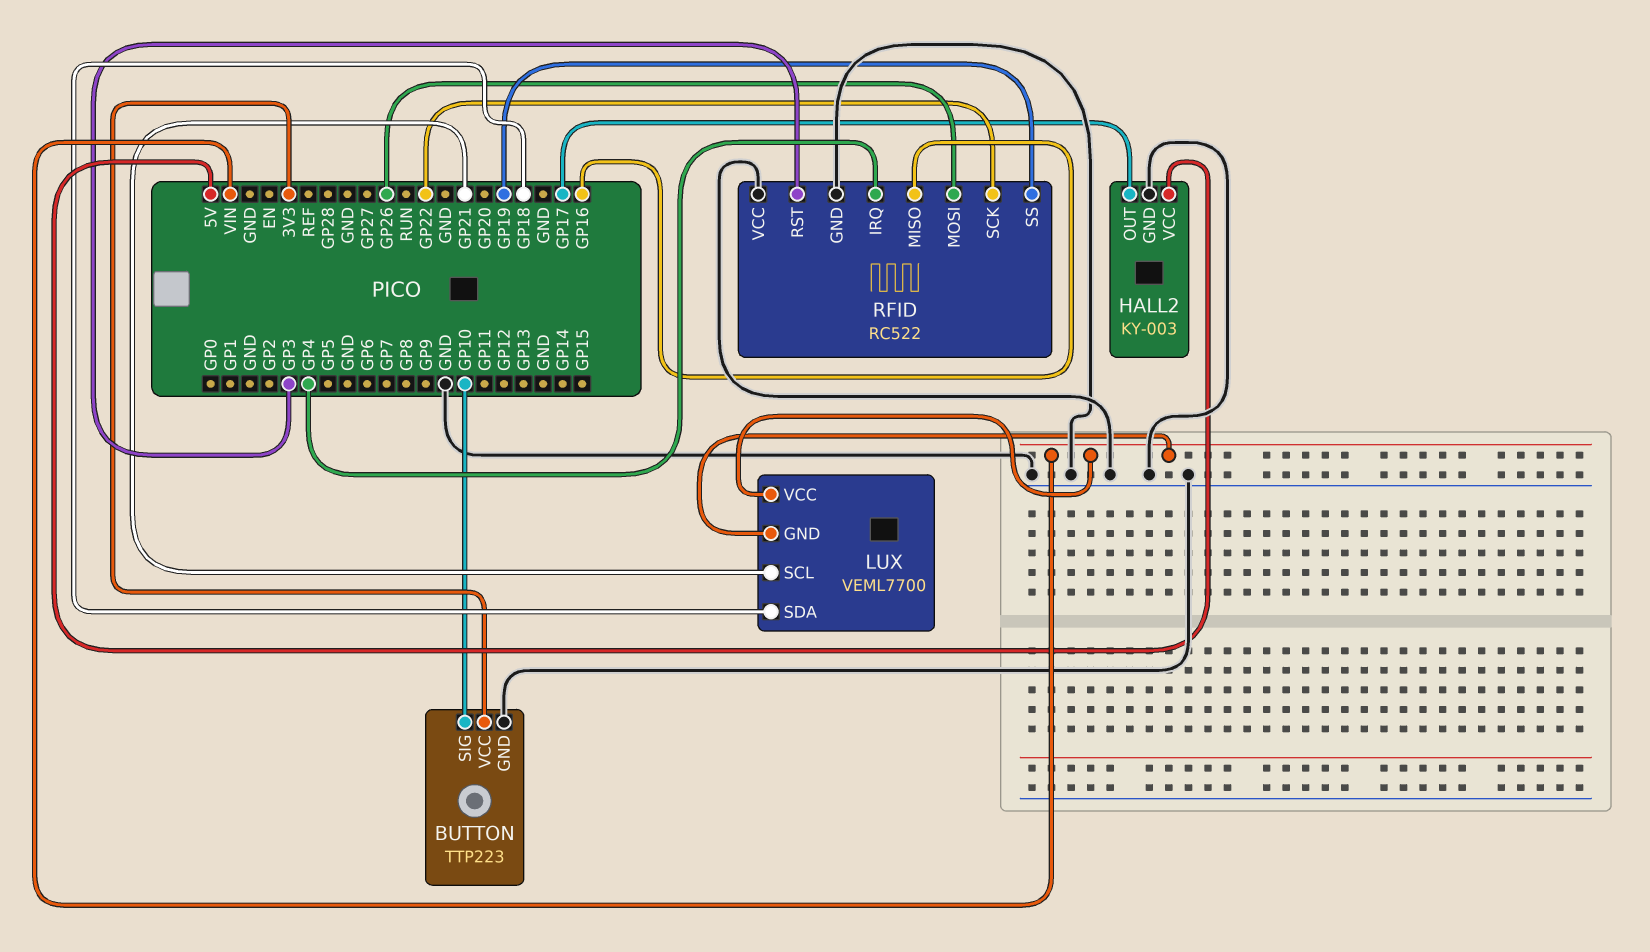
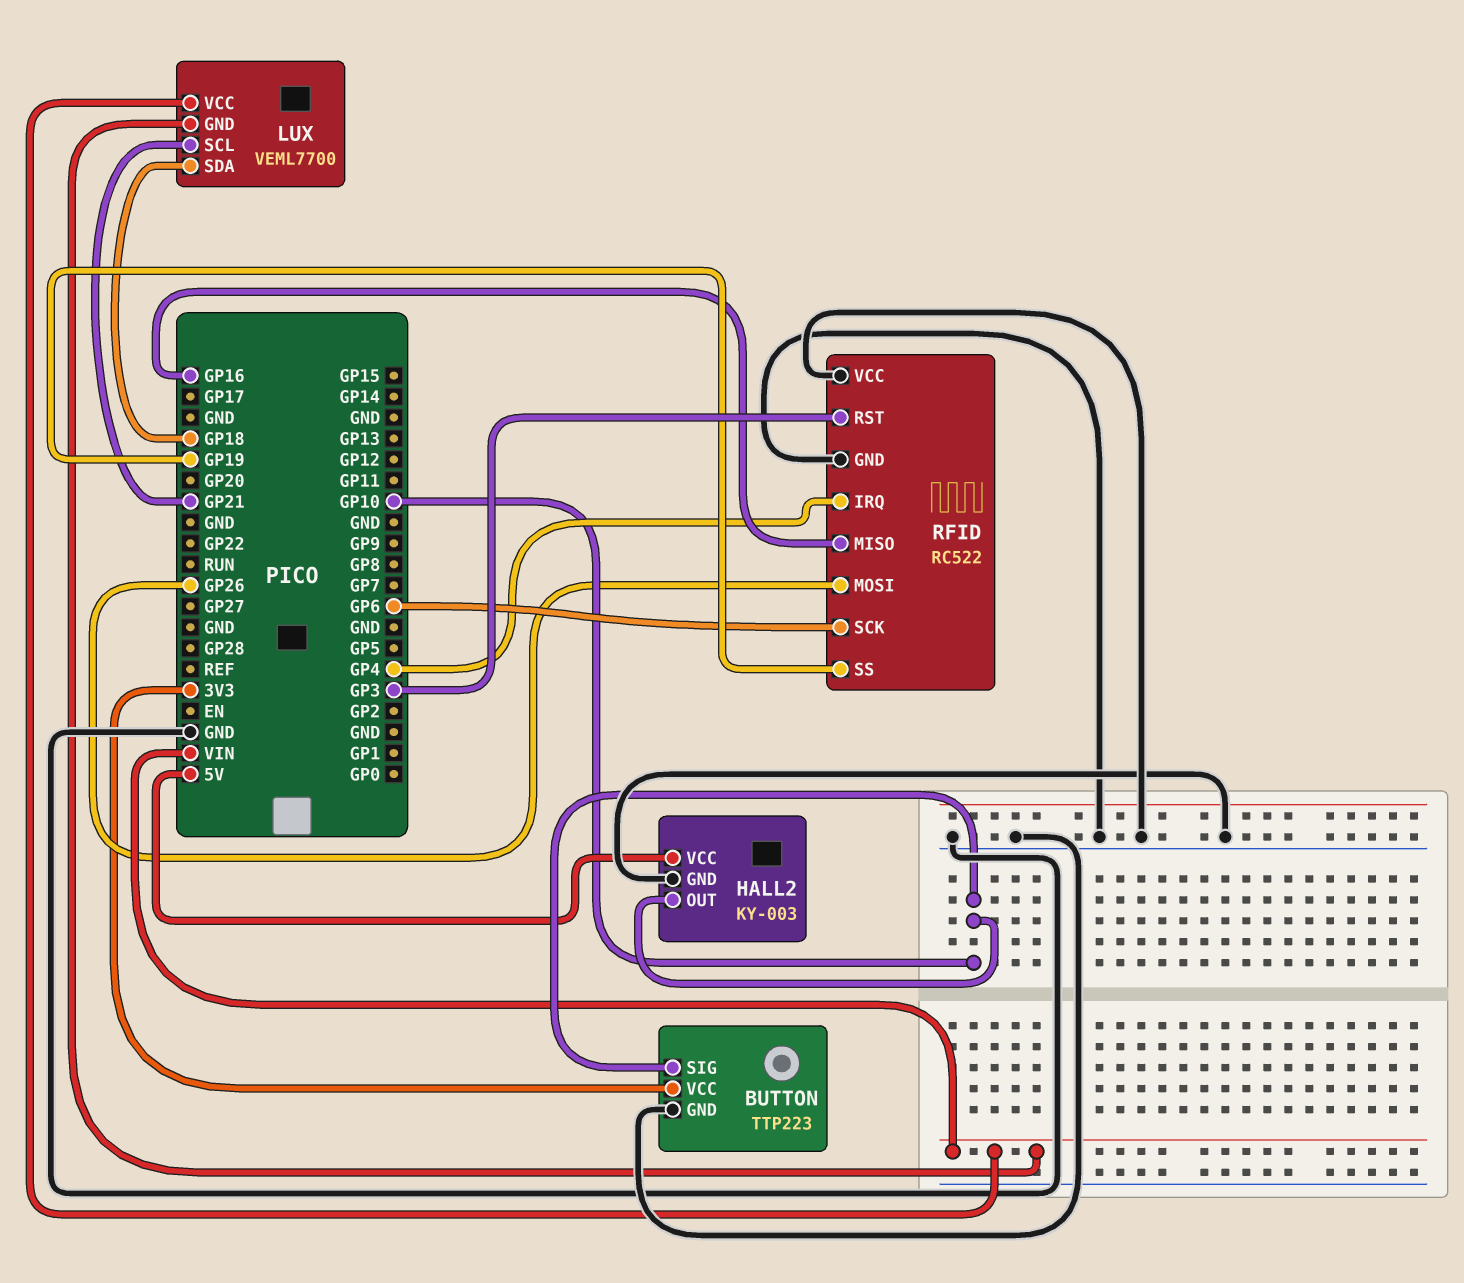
HALL2 pin OUT: GP17 -> GP10
RFID pin SCK: GP22 -> GP6

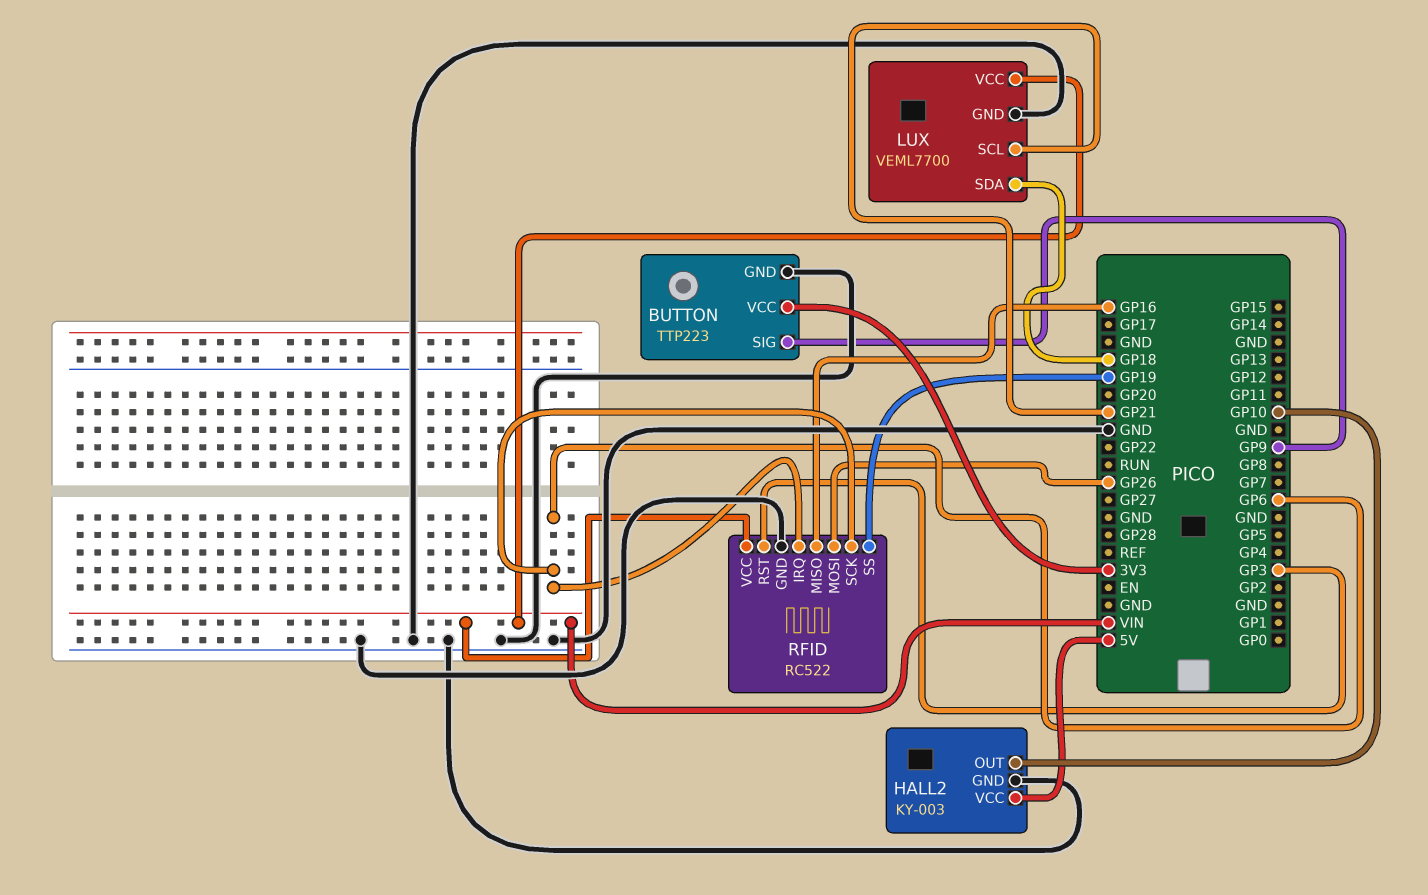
BUTTON pin SIG: GP10 -> GP9
LUX pin GND: VIN -> GND
RFID pin IRQ: GP4 -> GP6
RFID pin VCC: GND -> VIN

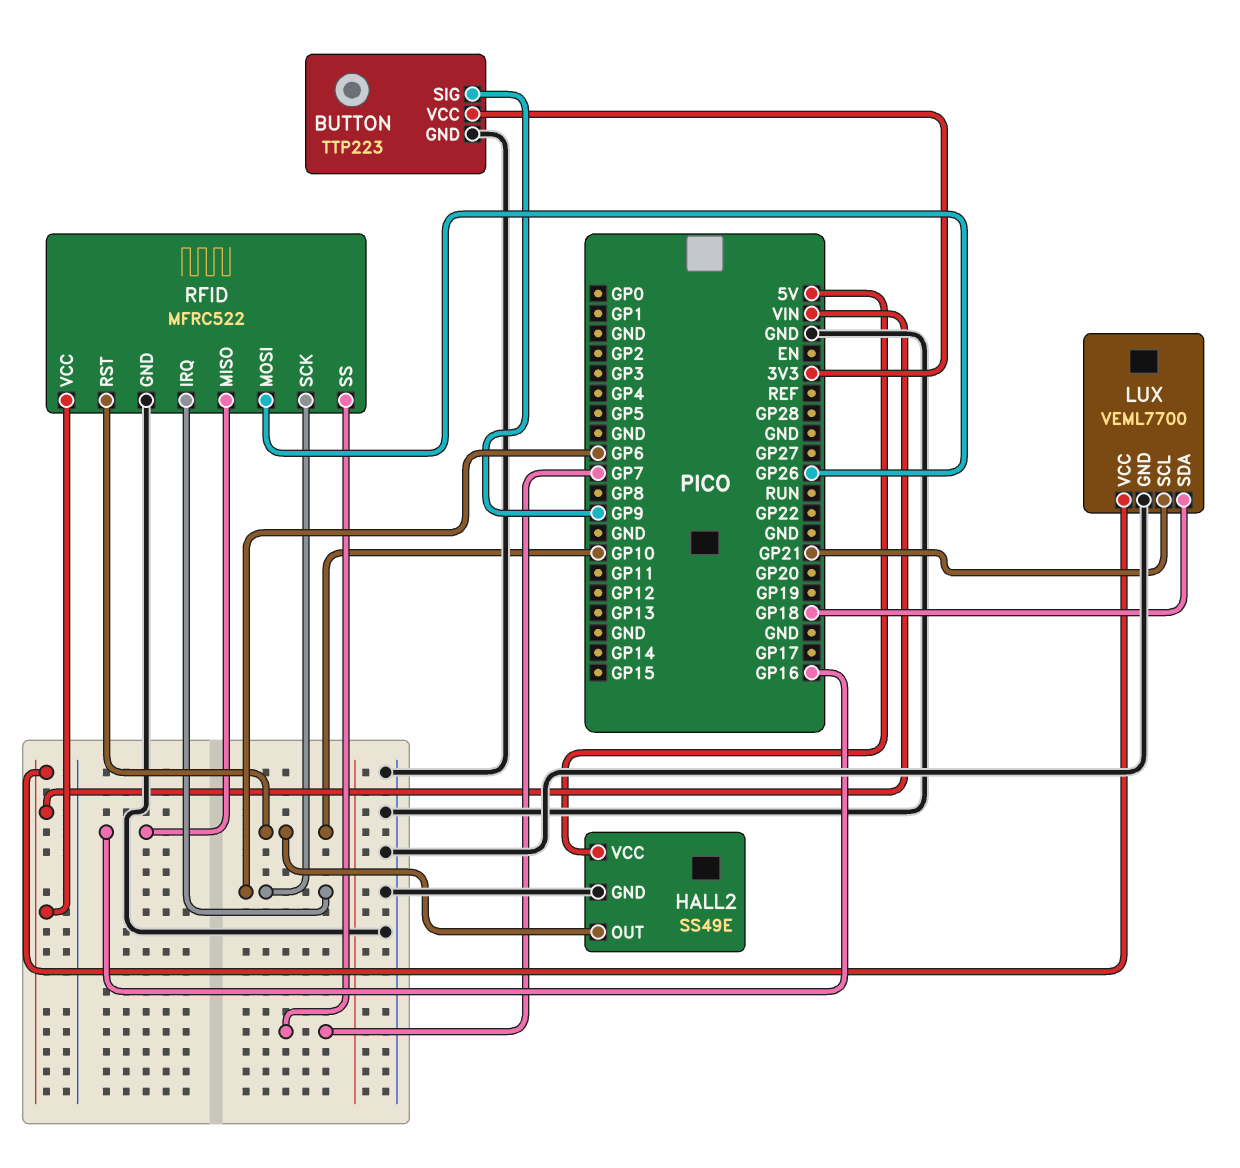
HALL2: KY-003 -> SS49E
RFID: RC522 -> MFRC522
RFID pin RST: GP3 -> GP10
RFID pin SS: GP19 -> GP7

